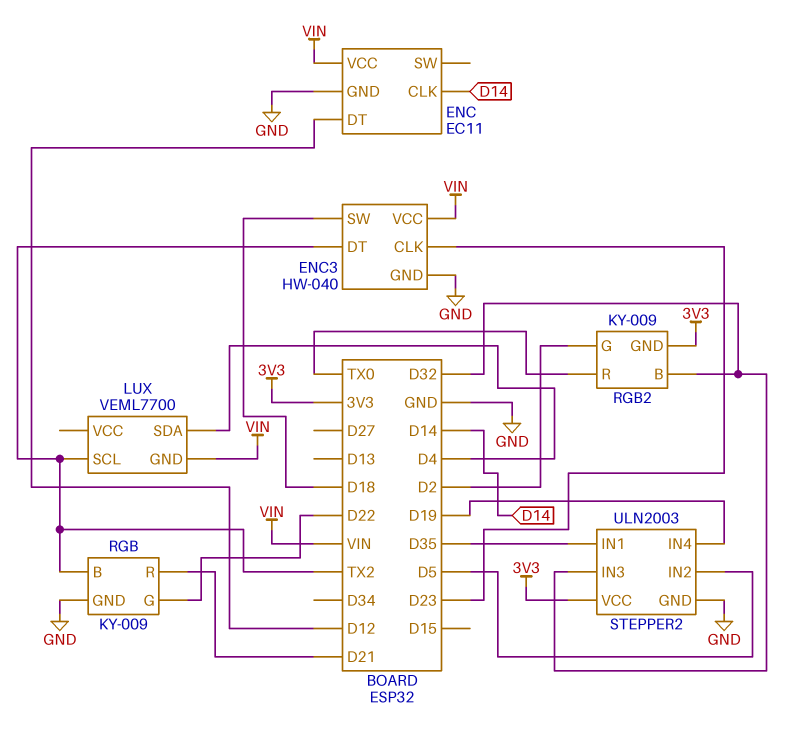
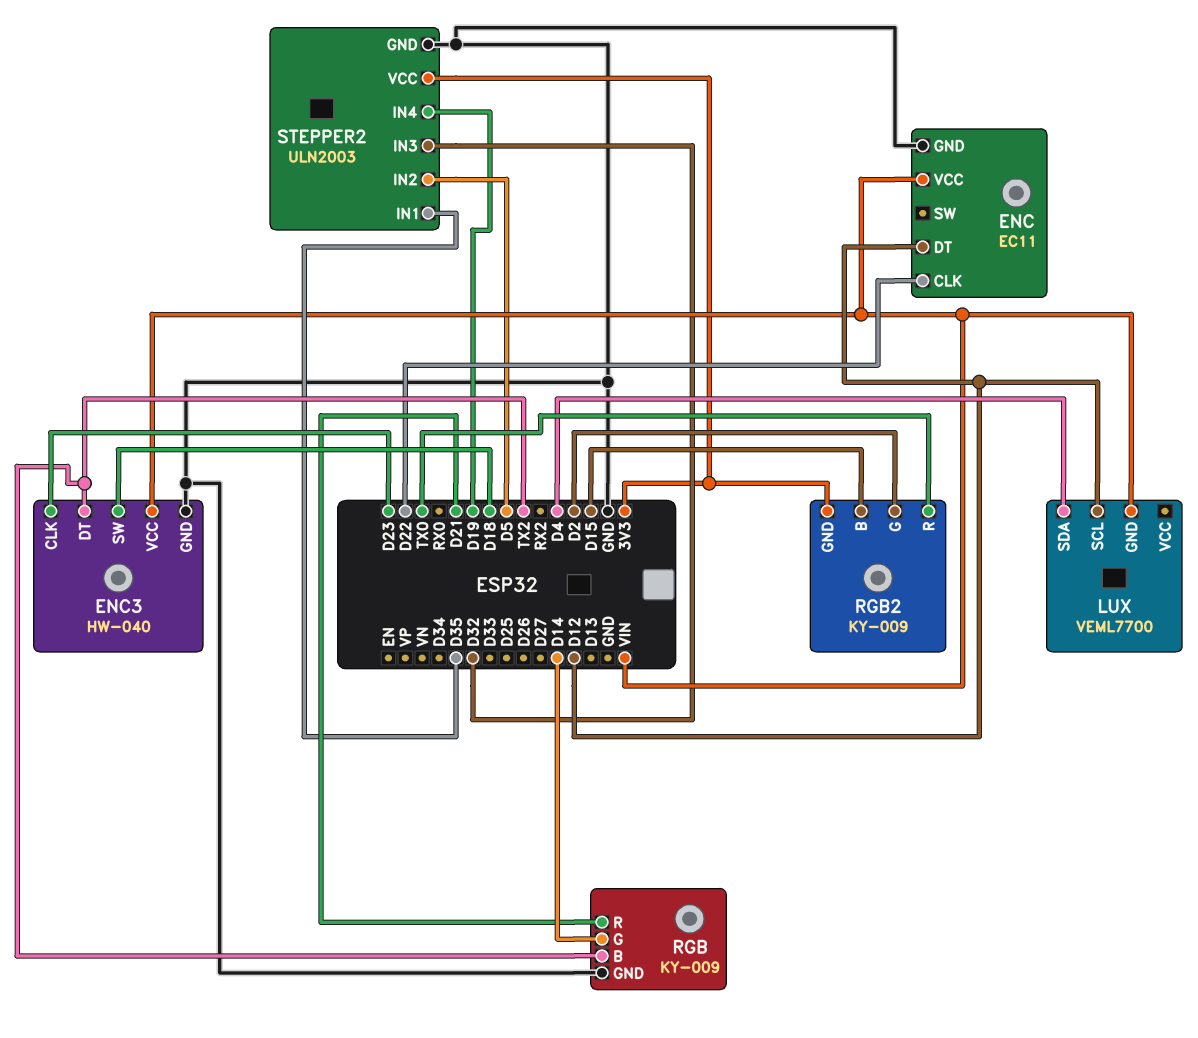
ENC pin CLK: D14 -> D22
LUX pin SCL: TX2 -> D12
RGB pin G: D22 -> D14
RGB2 pin B: D32 -> D15

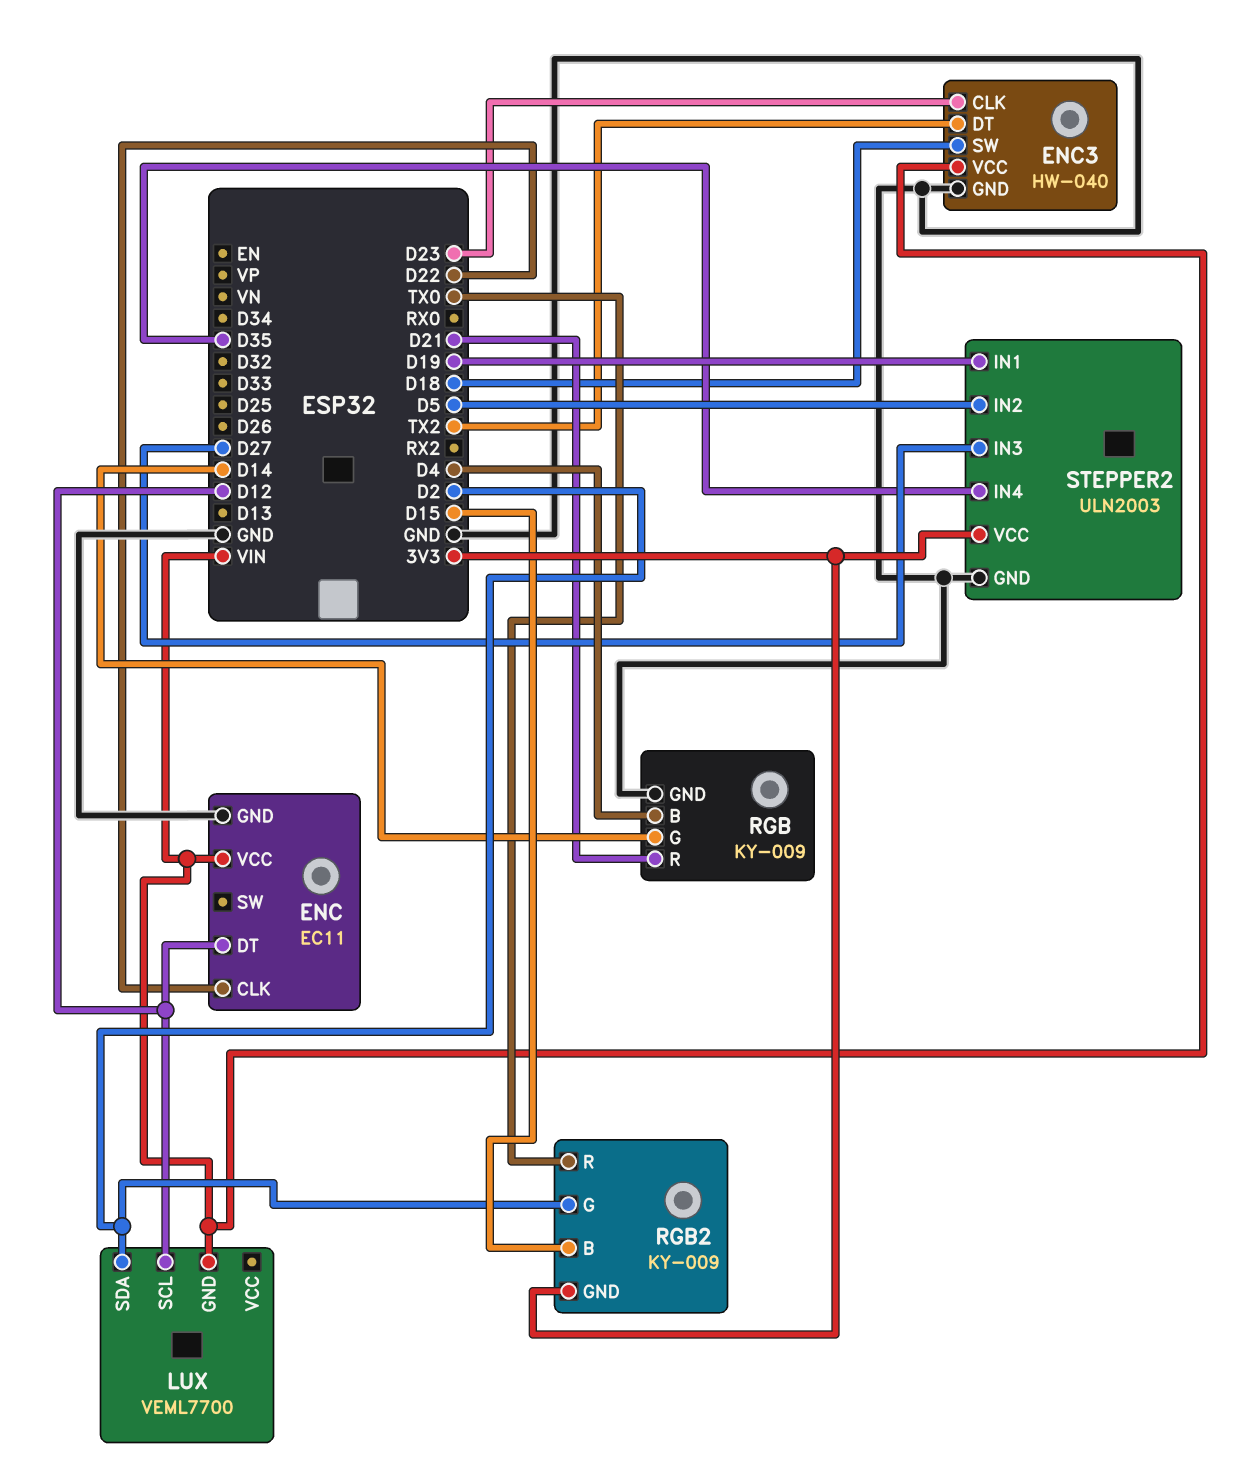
LUX pin SDA: D4 -> D2
RGB pin B: TX2 -> D4
STEPPER2 pin IN1: D35 -> D19
STEPPER2 pin IN3: D32 -> D27
STEPPER2 pin IN4: D19 -> D35

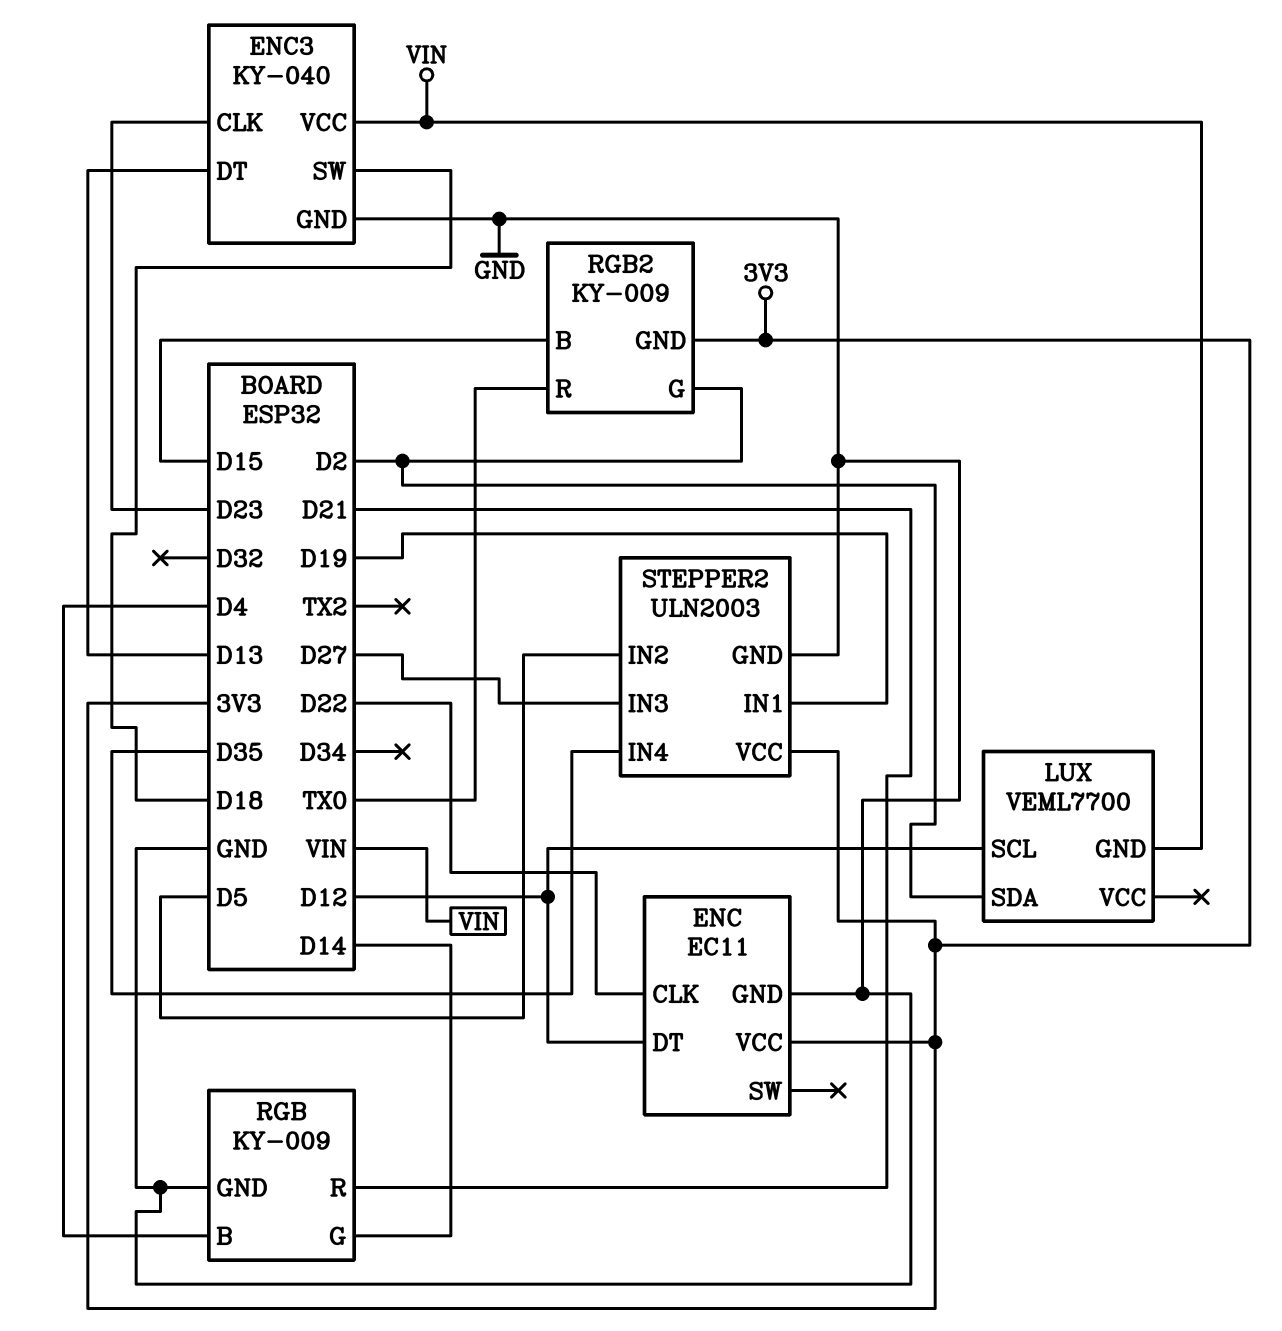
ENC pin VCC: VIN -> 3V3
ENC3: HW-040 -> KY-040
ENC3 pin DT: TX2 -> D13

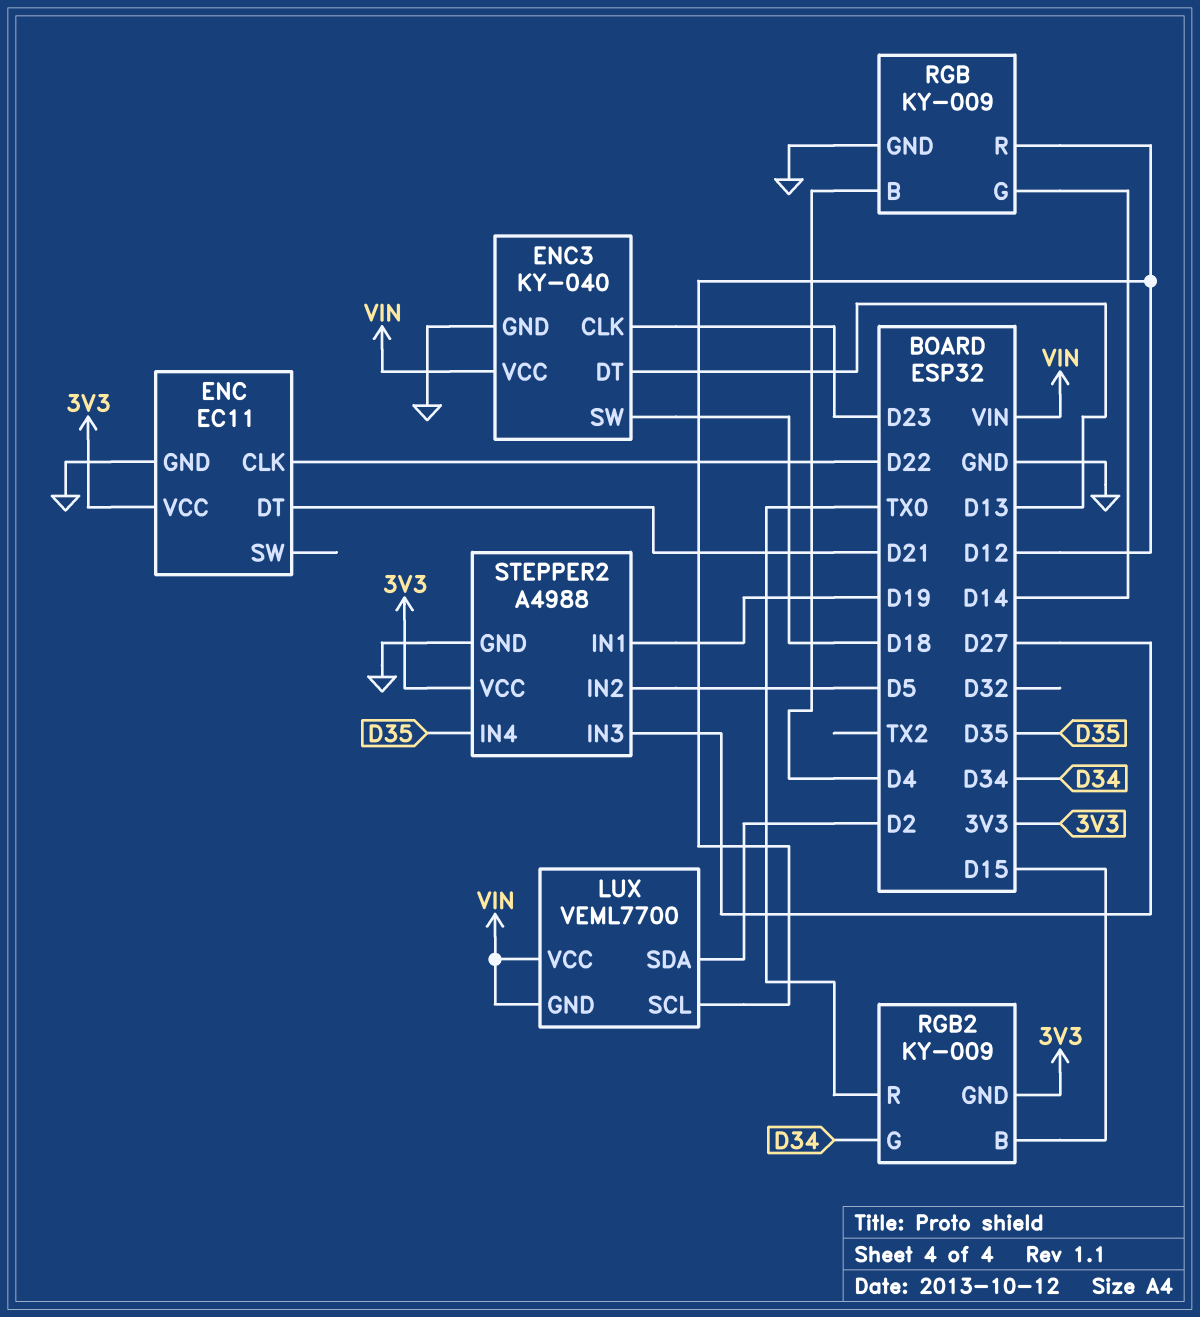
ENC pin DT: D12 -> D21
LUX pin VCC: none -> VIN
RGB pin R: D21 -> D12
RGB2 pin G: D2 -> D34
STEPPER2: ULN2003 -> A4988

